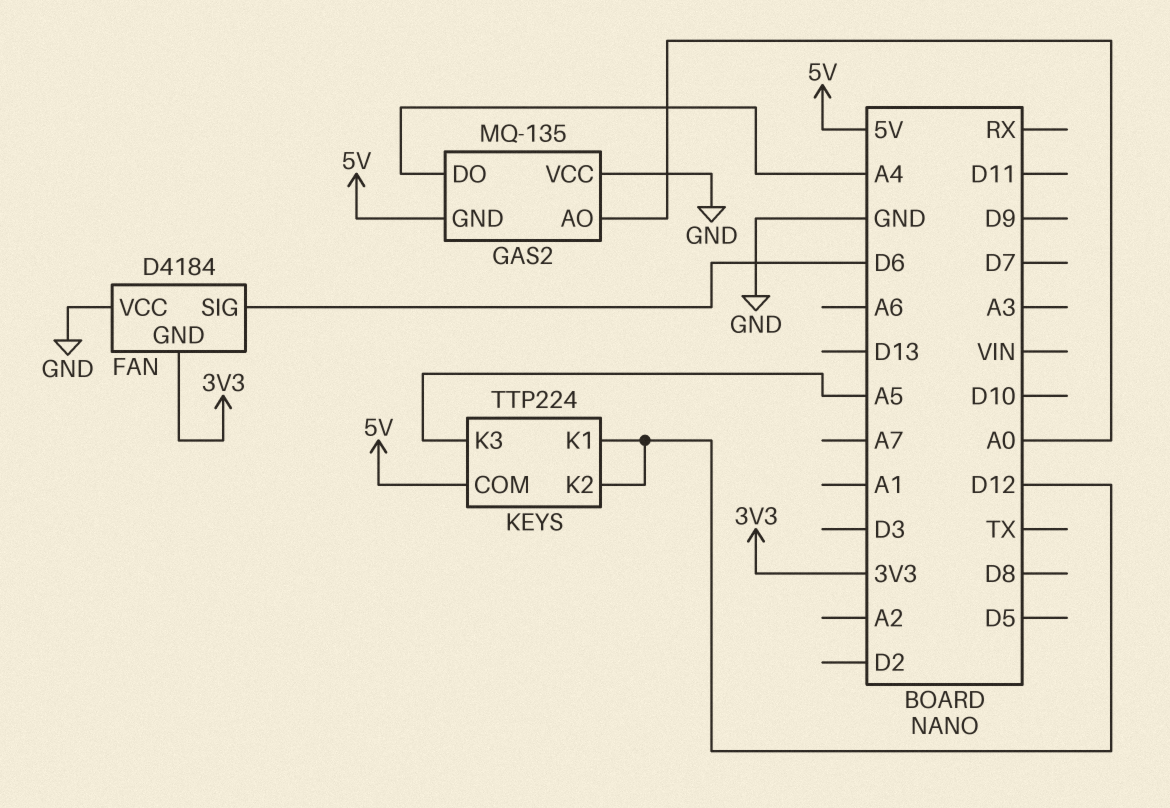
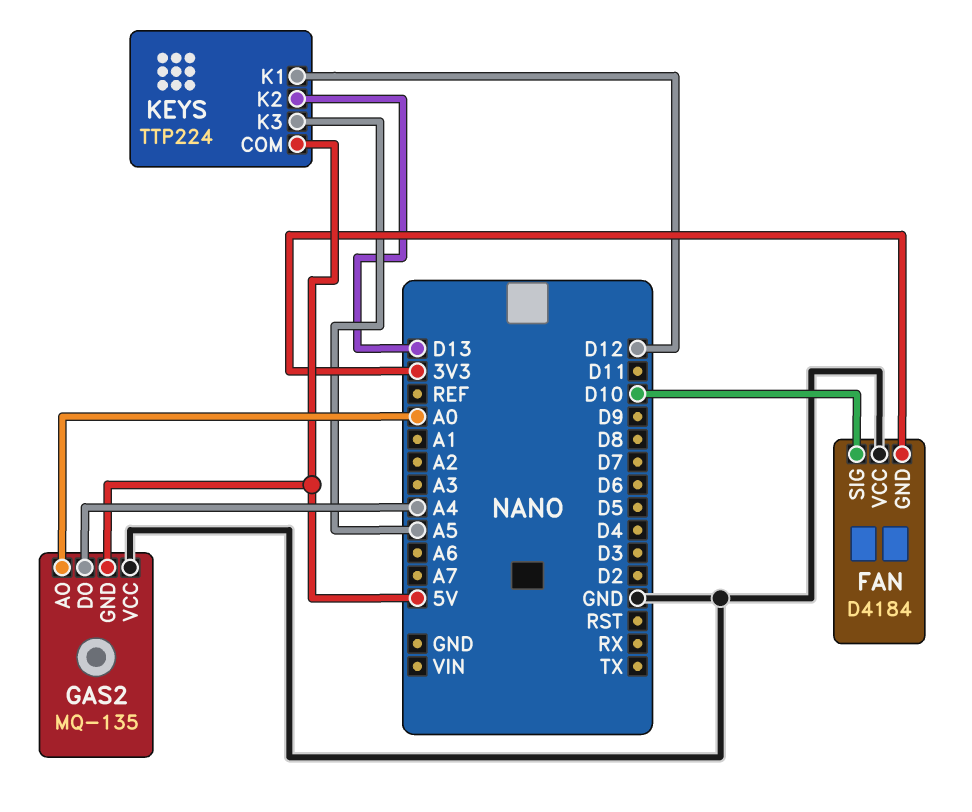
FAN pin SIG: D6 -> D10
KEYS pin K2: D12 -> D13

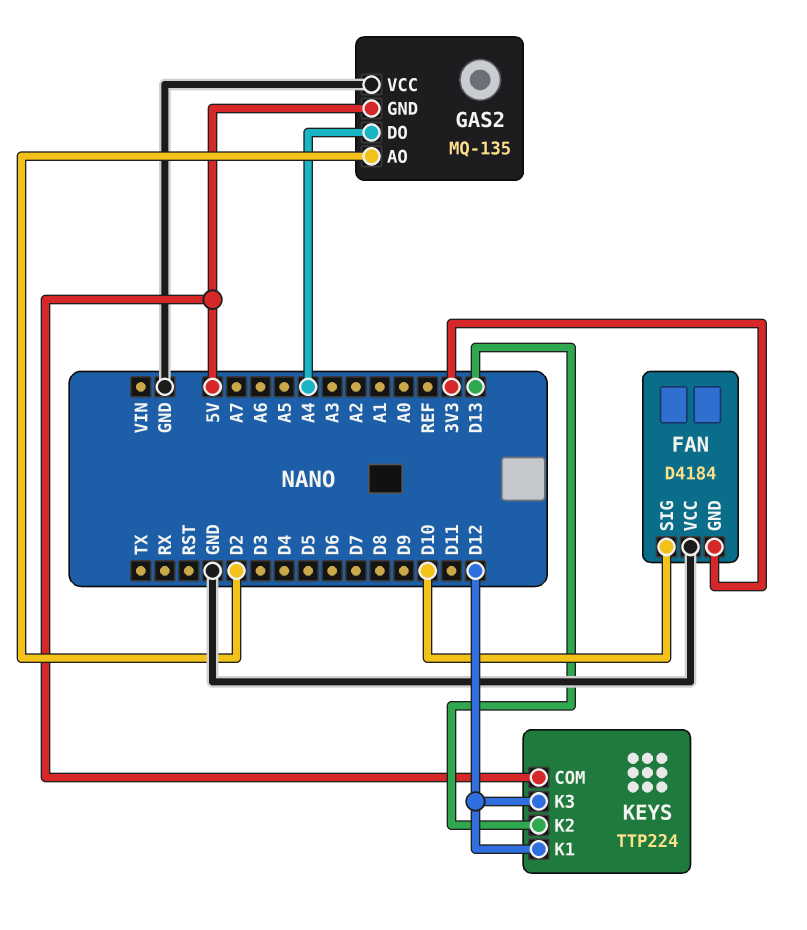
GAS2 pin AO: A0 -> D2
KEYS pin K3: A5 -> D12

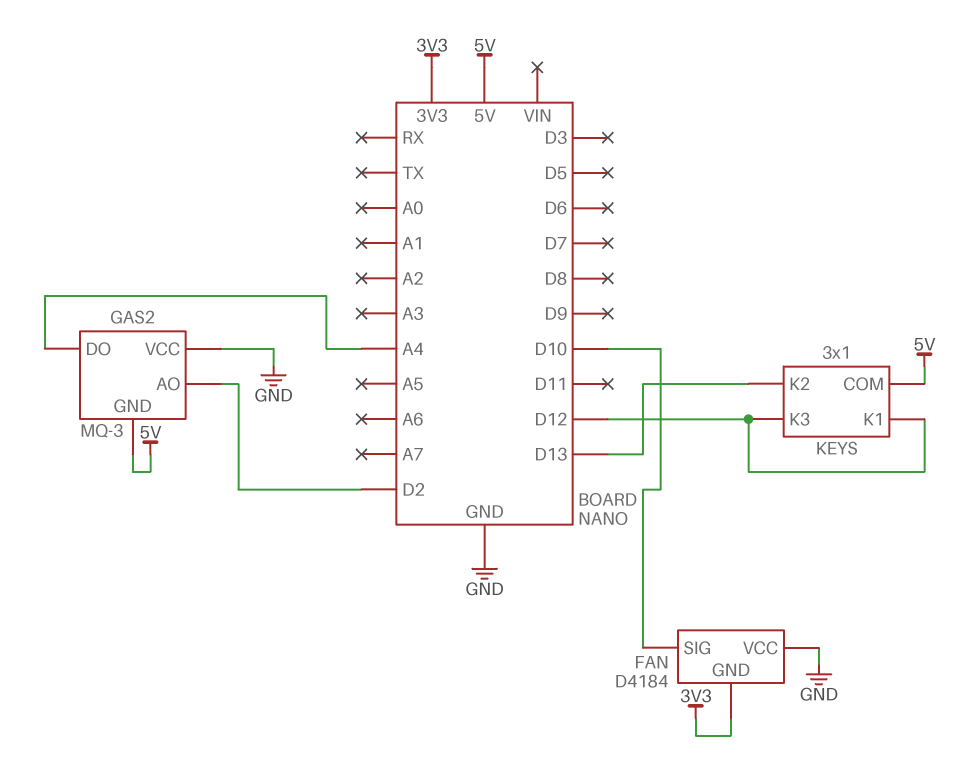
GAS2: MQ-135 -> MQ-3
KEYS: TTP224 -> 3x1

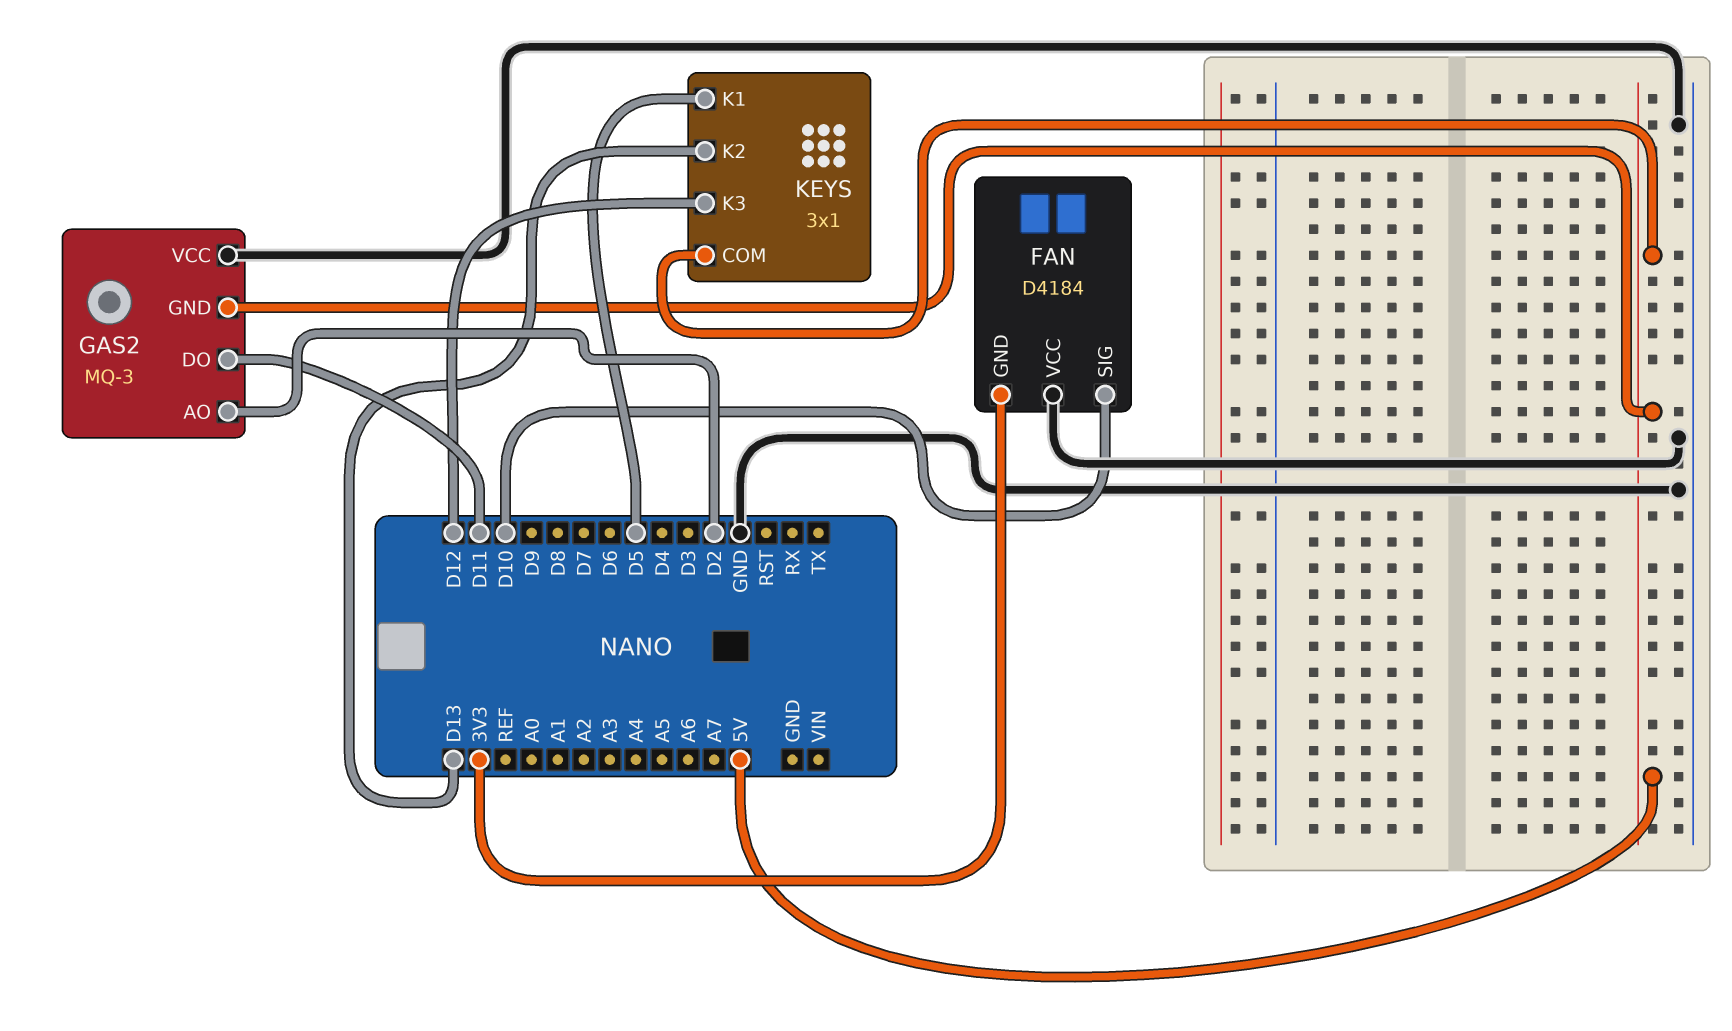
GAS2 pin DO: A4 -> D11
KEYS pin K1: D12 -> D5

